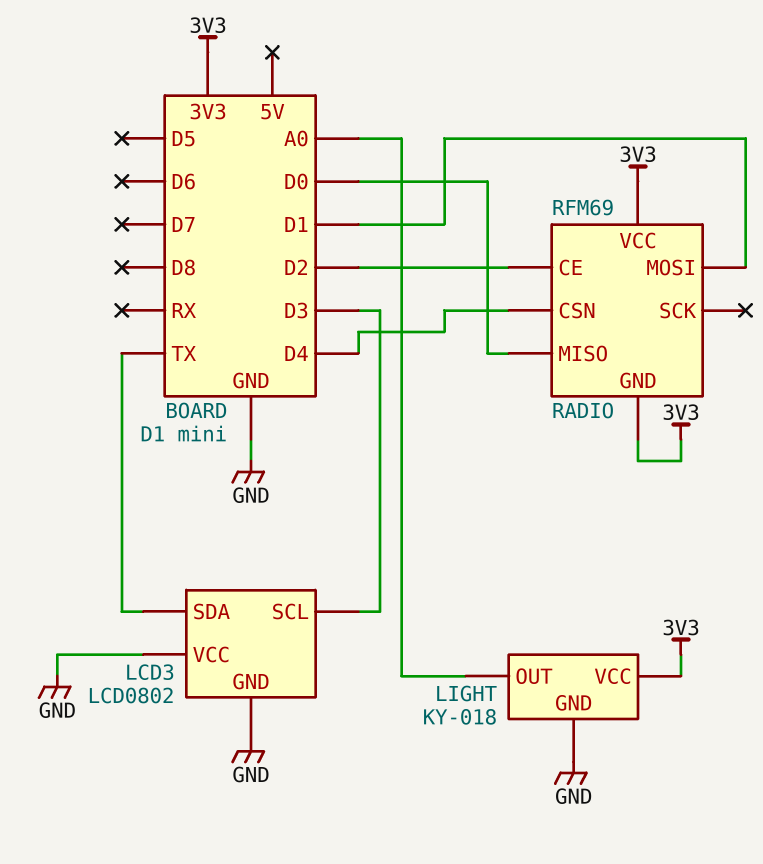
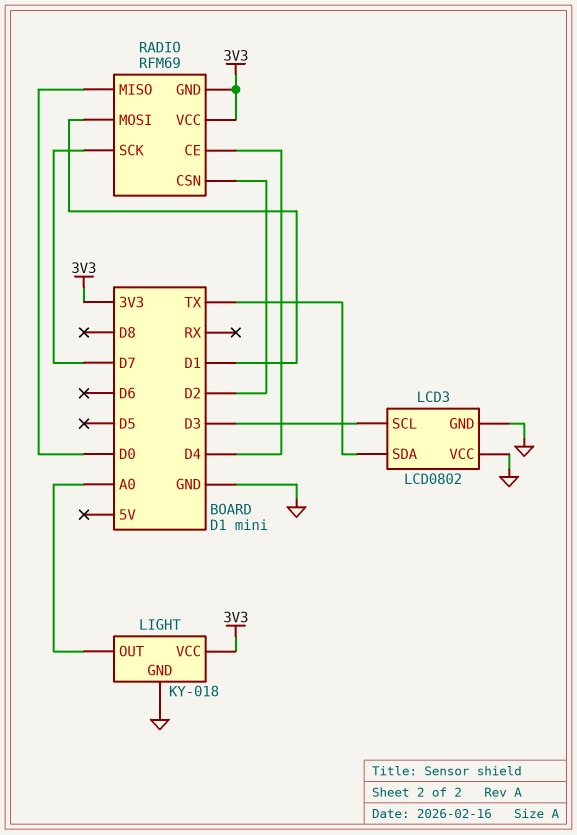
RADIO pin CE: D2 -> D4
RADIO pin CSN: D4 -> D2
RADIO pin SCK: none -> D7

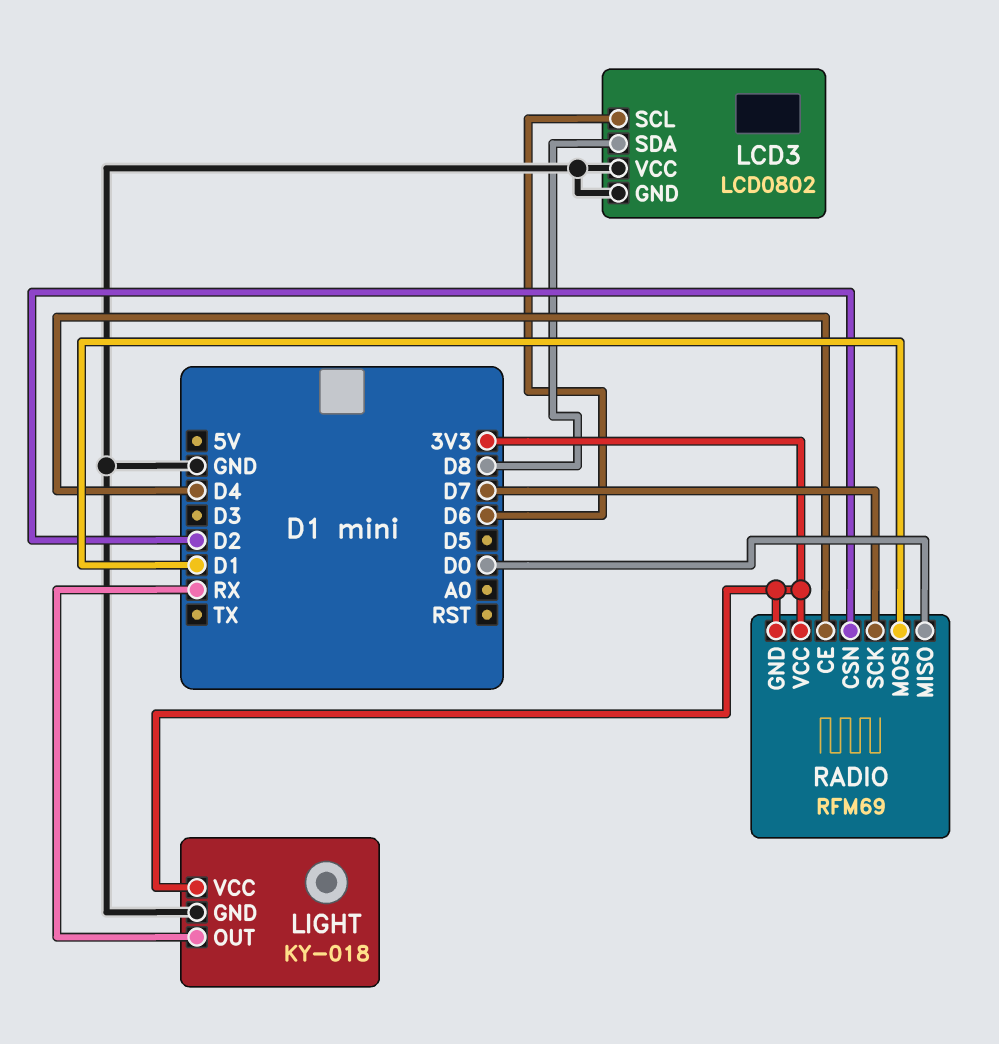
LCD3 pin SCL: D3 -> D6
LCD3 pin SDA: TX -> D8
LIGHT pin OUT: A0 -> RX

